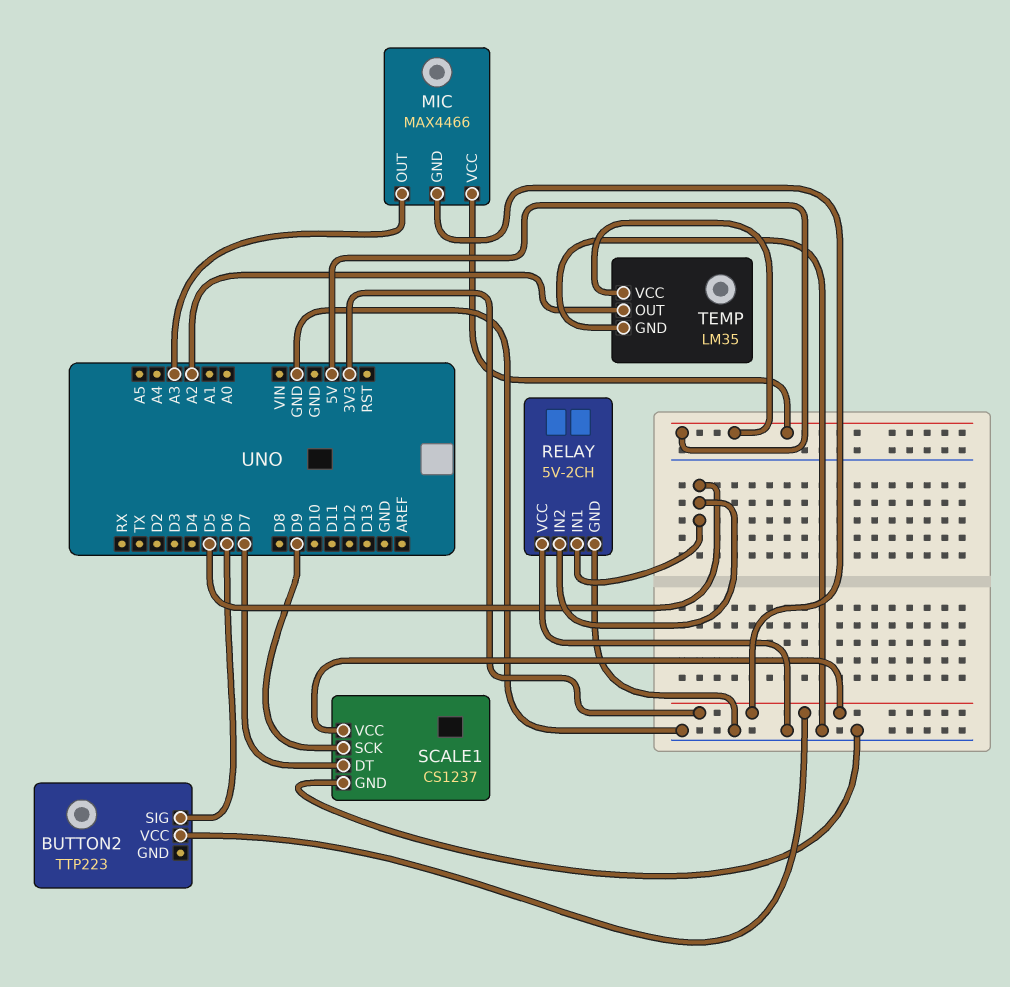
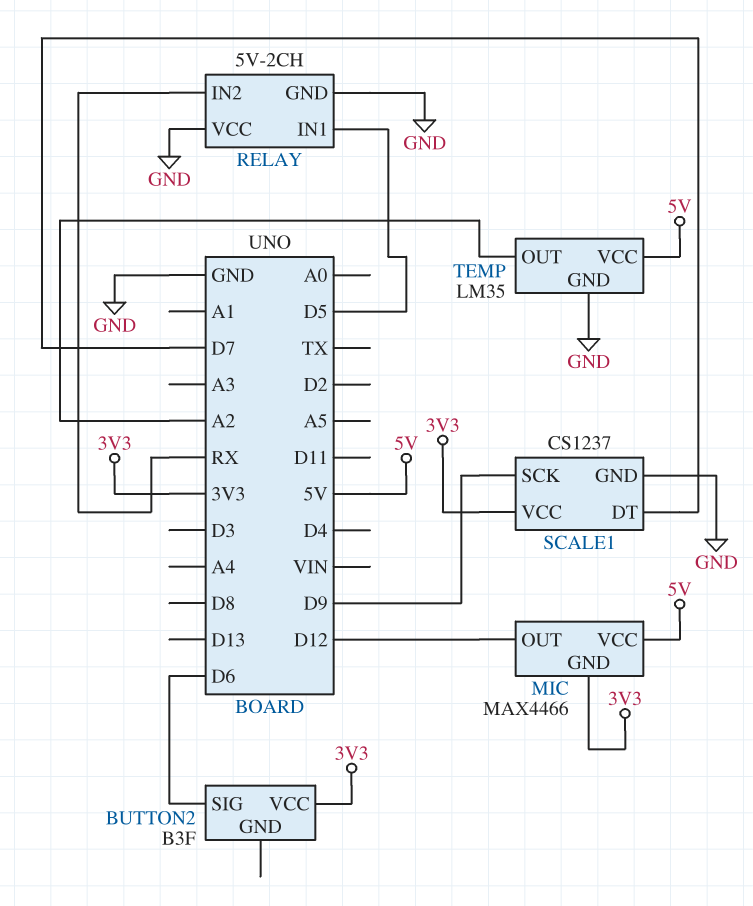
BUTTON2: TTP223 -> B3F
MIC pin OUT: A3 -> D12
RELAY pin IN2: D5 -> RX

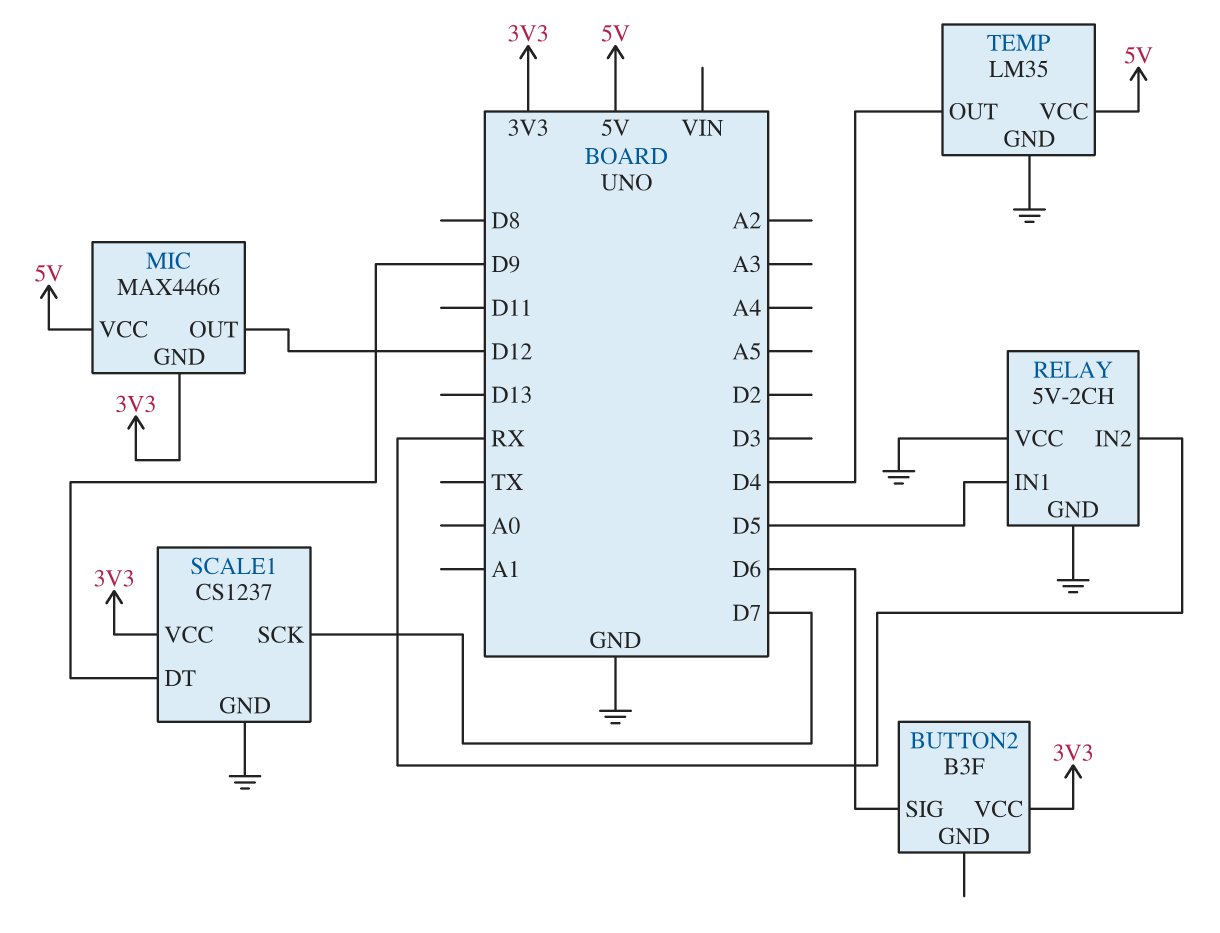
SCALE1 pin DT: D7 -> D9
SCALE1 pin SCK: D9 -> D7
TEMP pin OUT: A2 -> D4

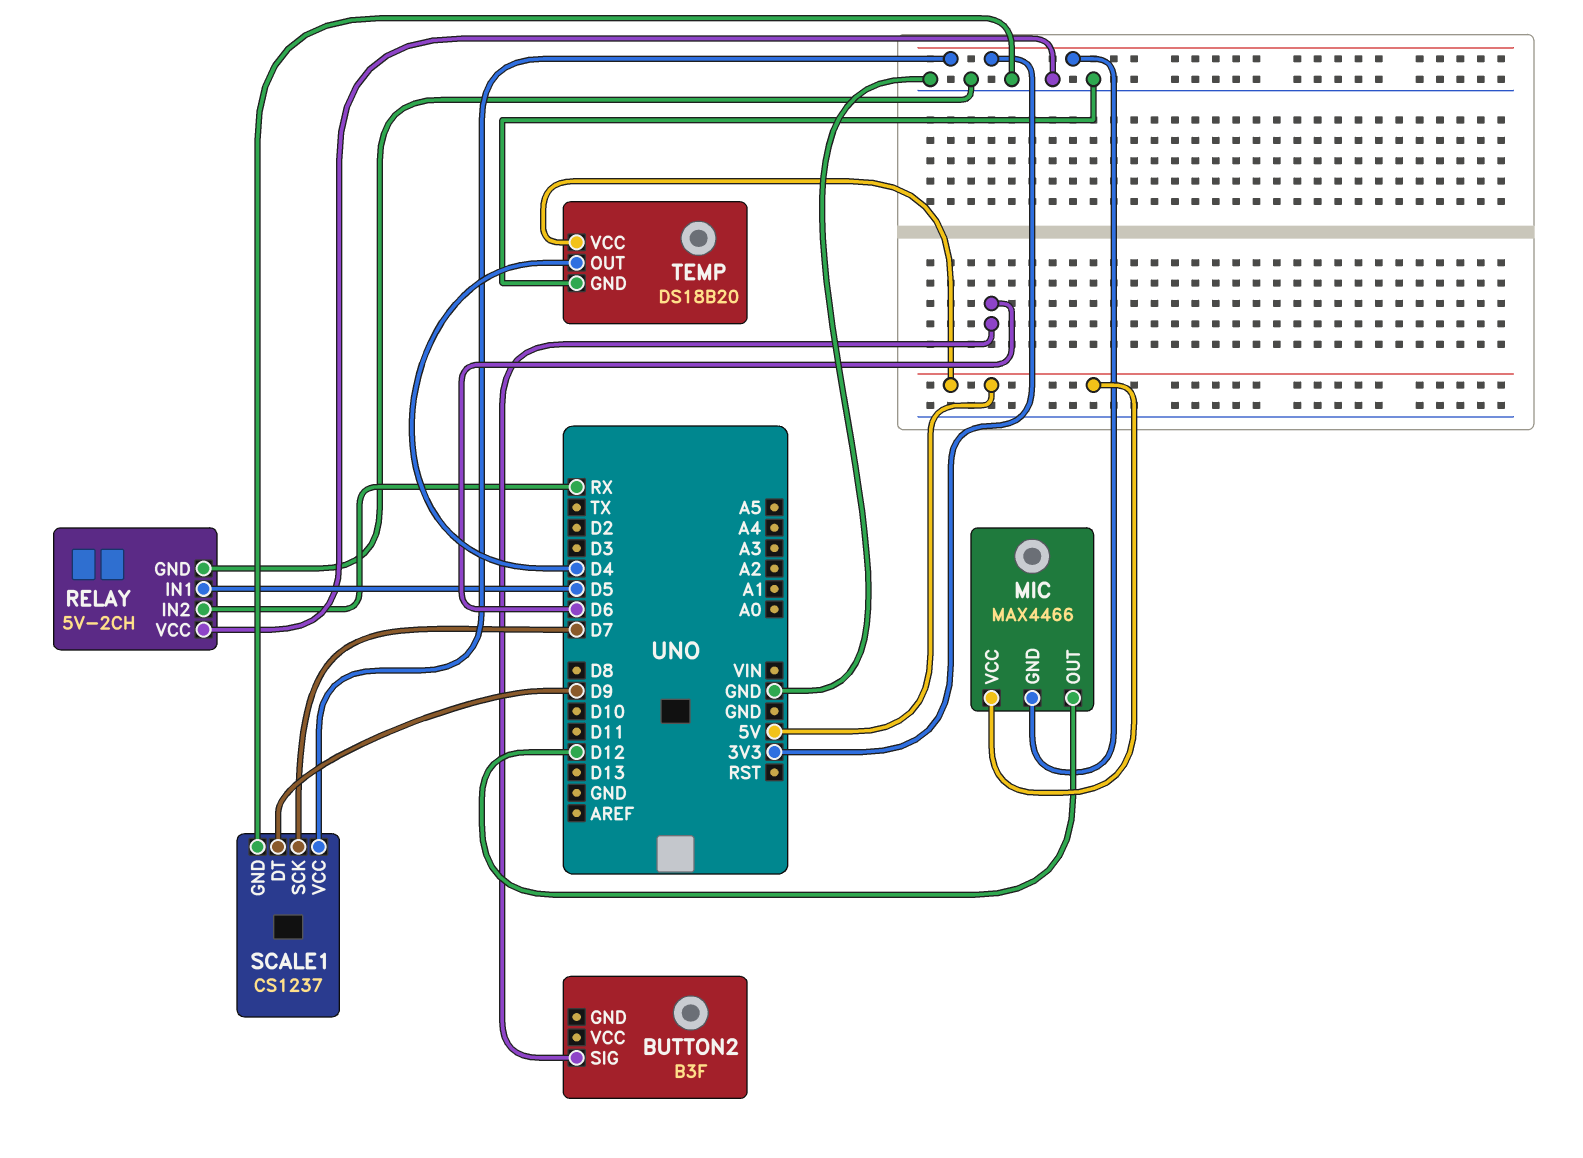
BUTTON2 pin VCC: 3V3 -> none
TEMP: LM35 -> DS18B20

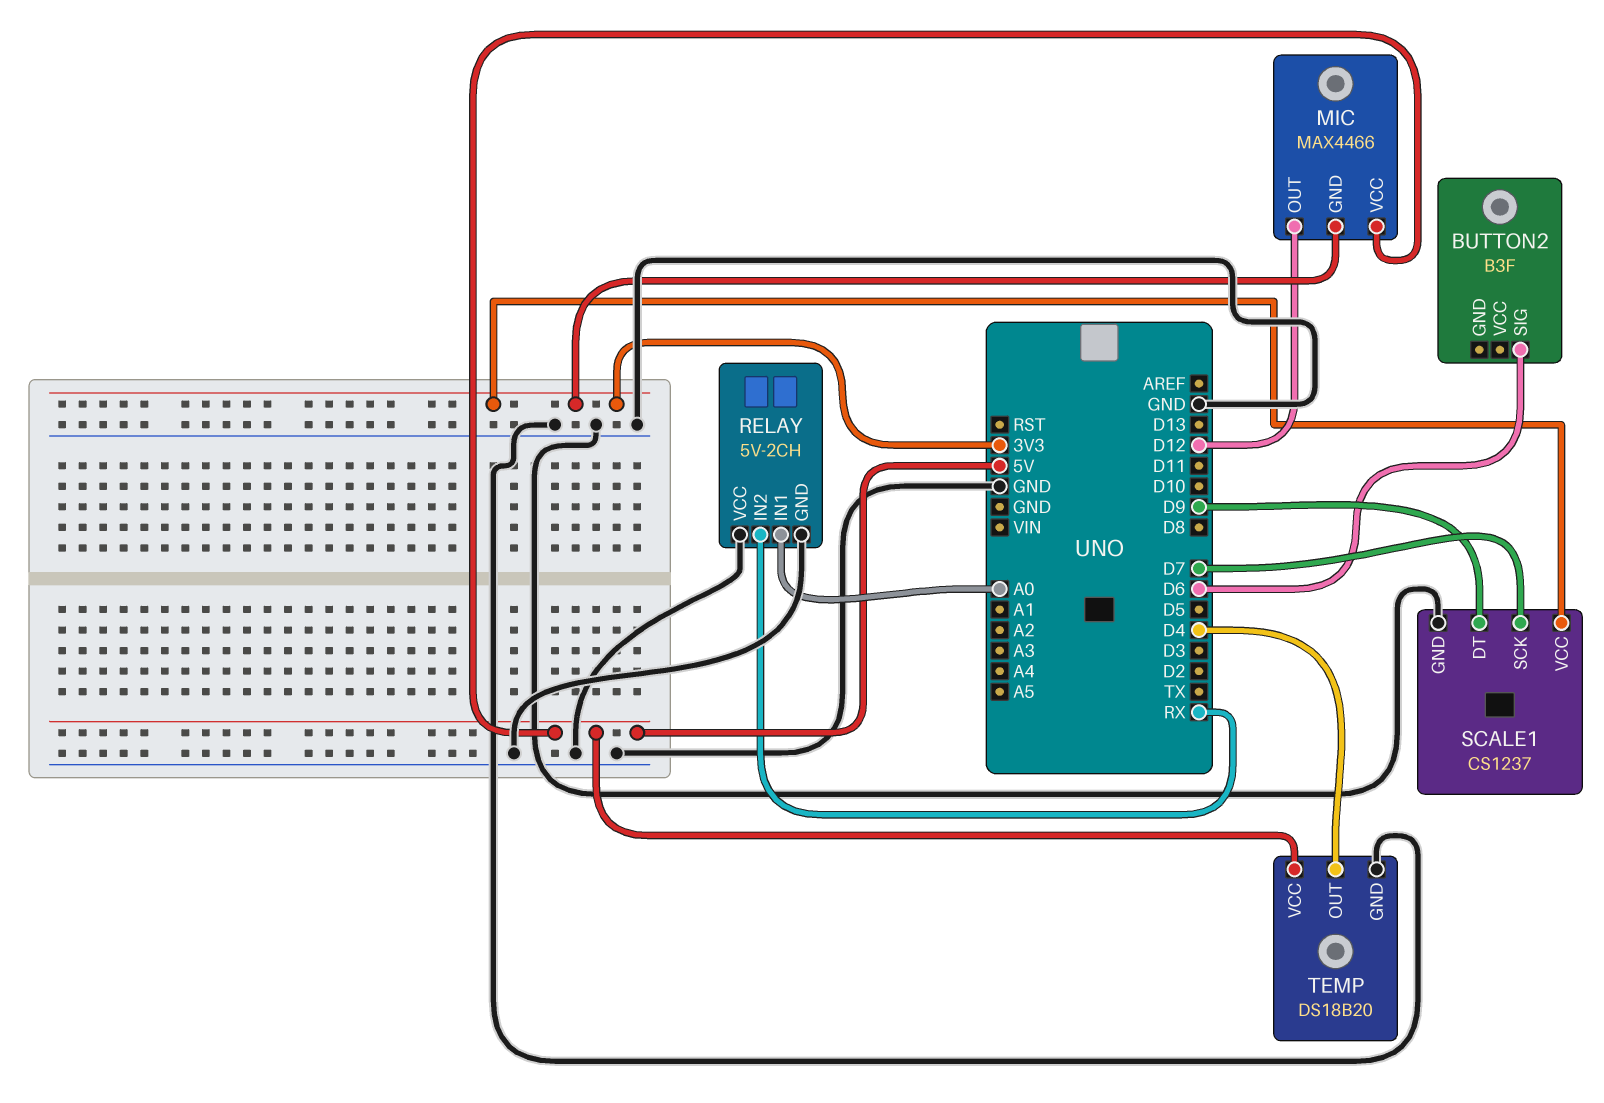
RELAY pin IN1: D5 -> A0

